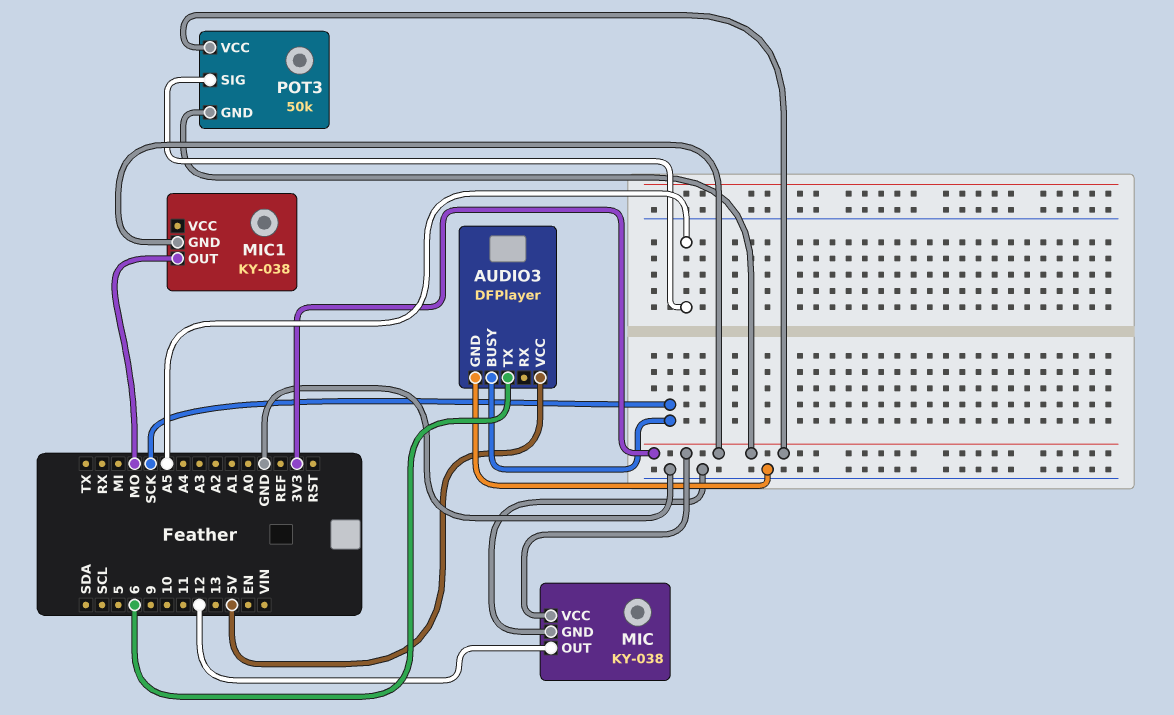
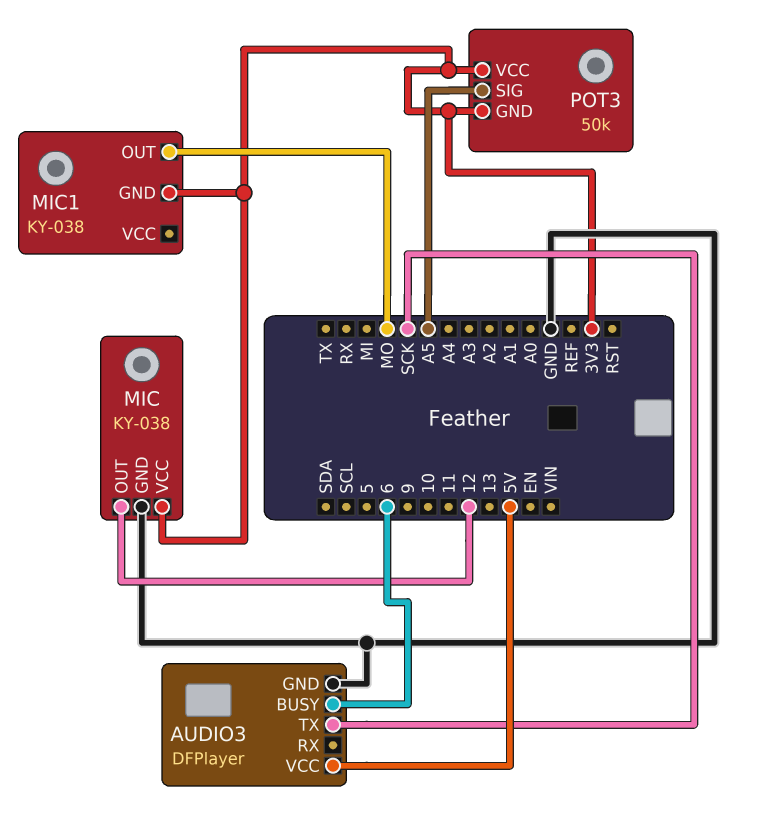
AUDIO3 pin BUSY: SCK -> 6
AUDIO3 pin TX: 6 -> SCK

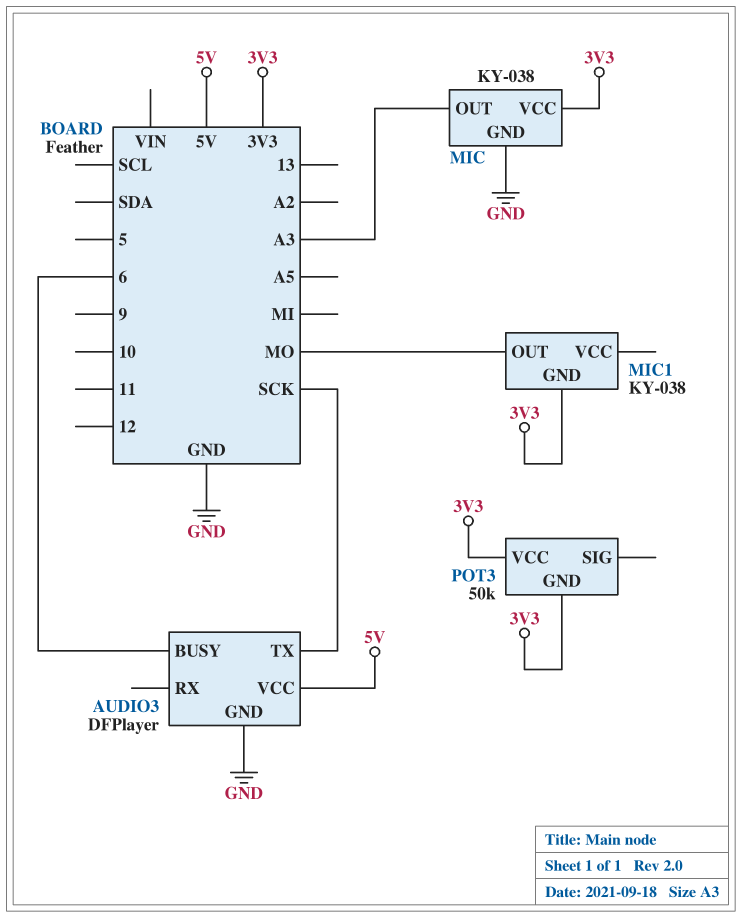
MIC pin OUT: 12 -> A3
POT3 pin SIG: A5 -> none

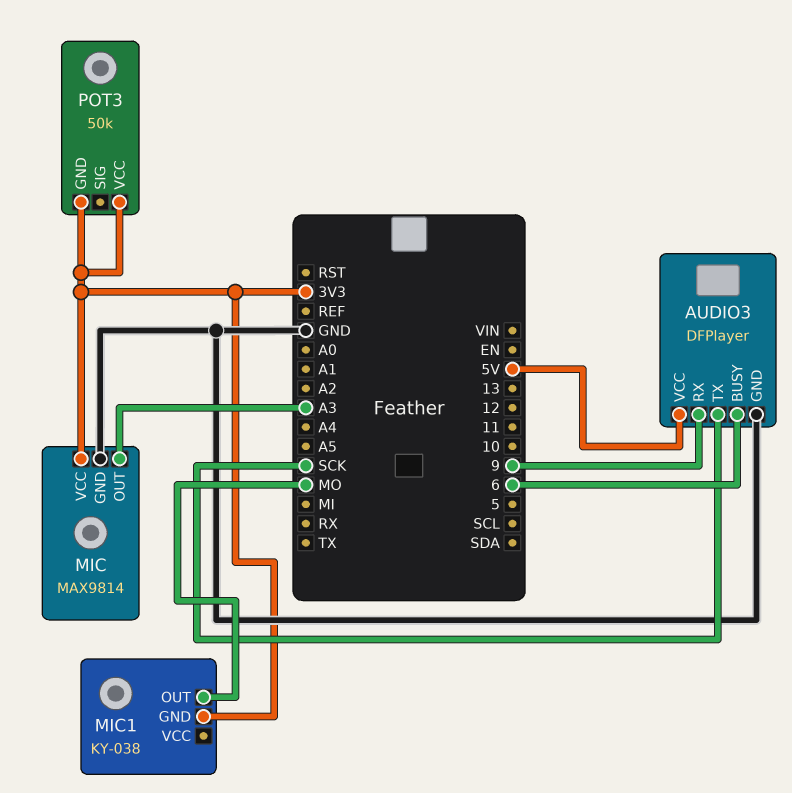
AUDIO3 pin RX: none -> 9
MIC: KY-038 -> MAX9814

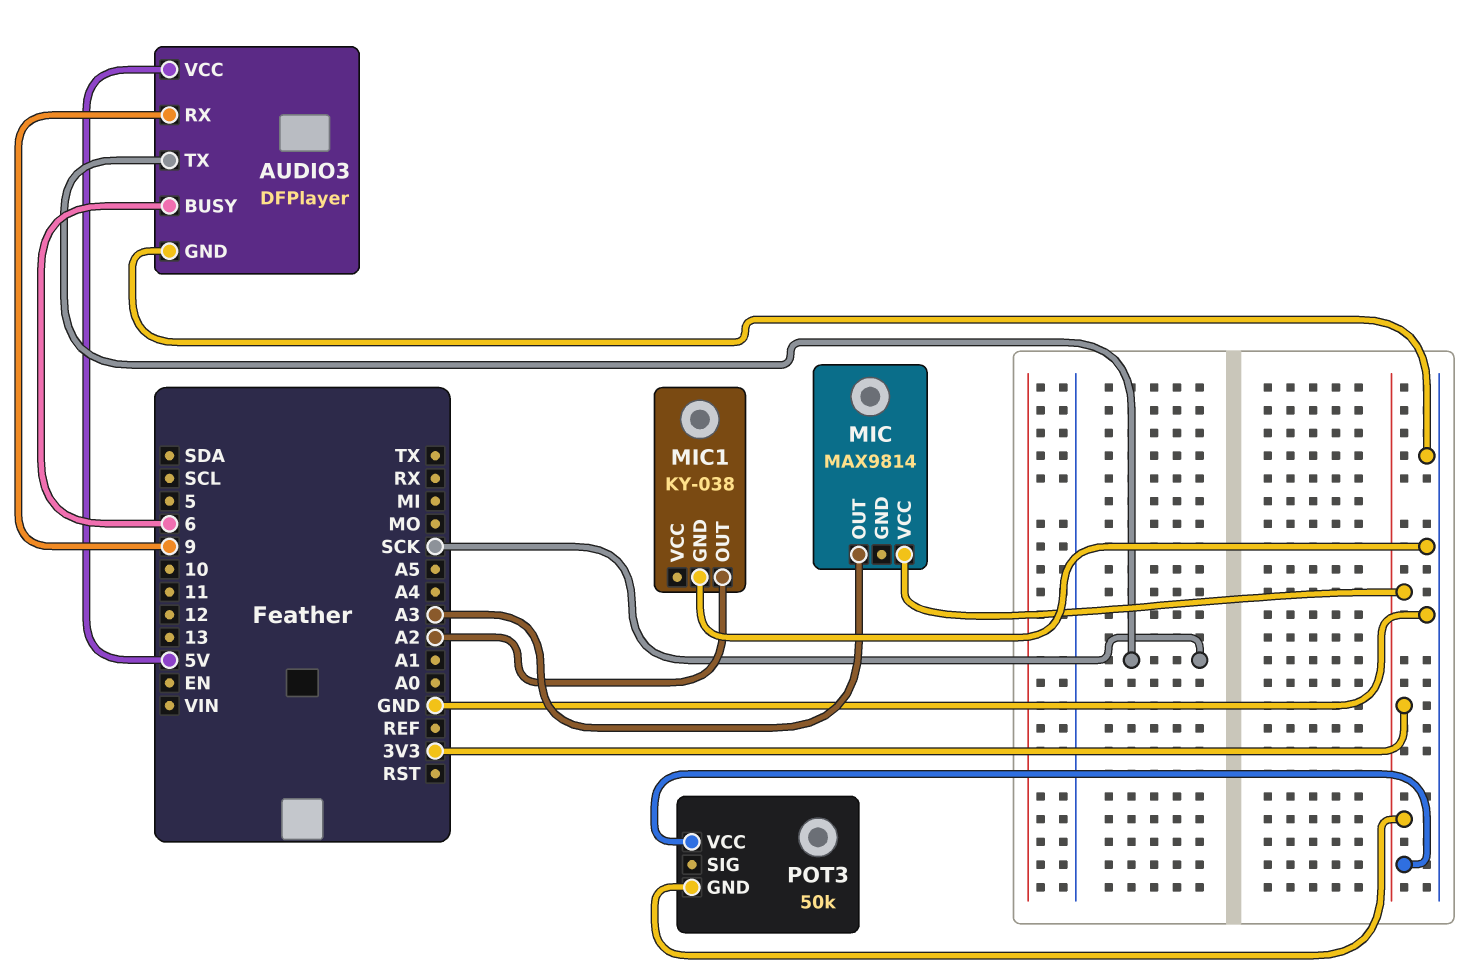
MIC pin GND: GND -> none
MIC1 pin GND: 3V3 -> GND
MIC1 pin OUT: MO -> A2

